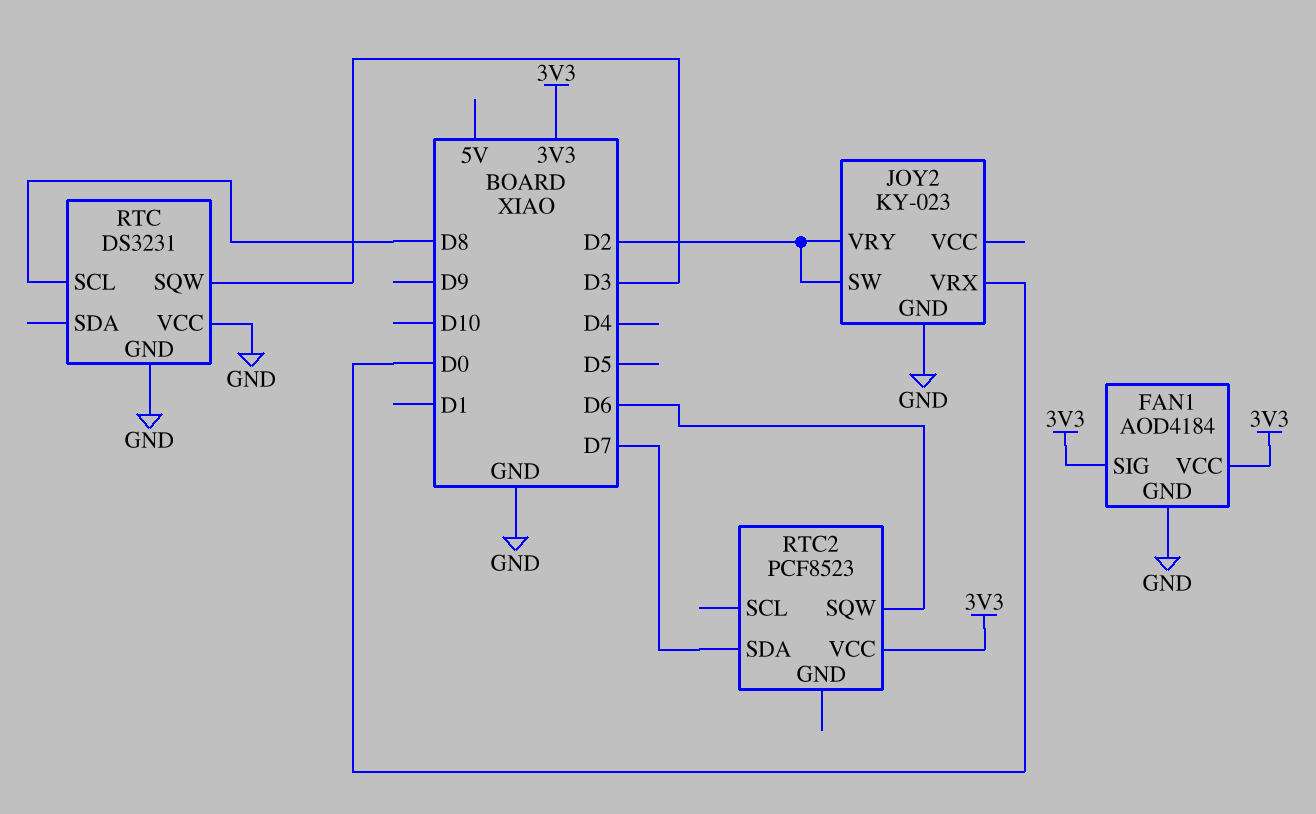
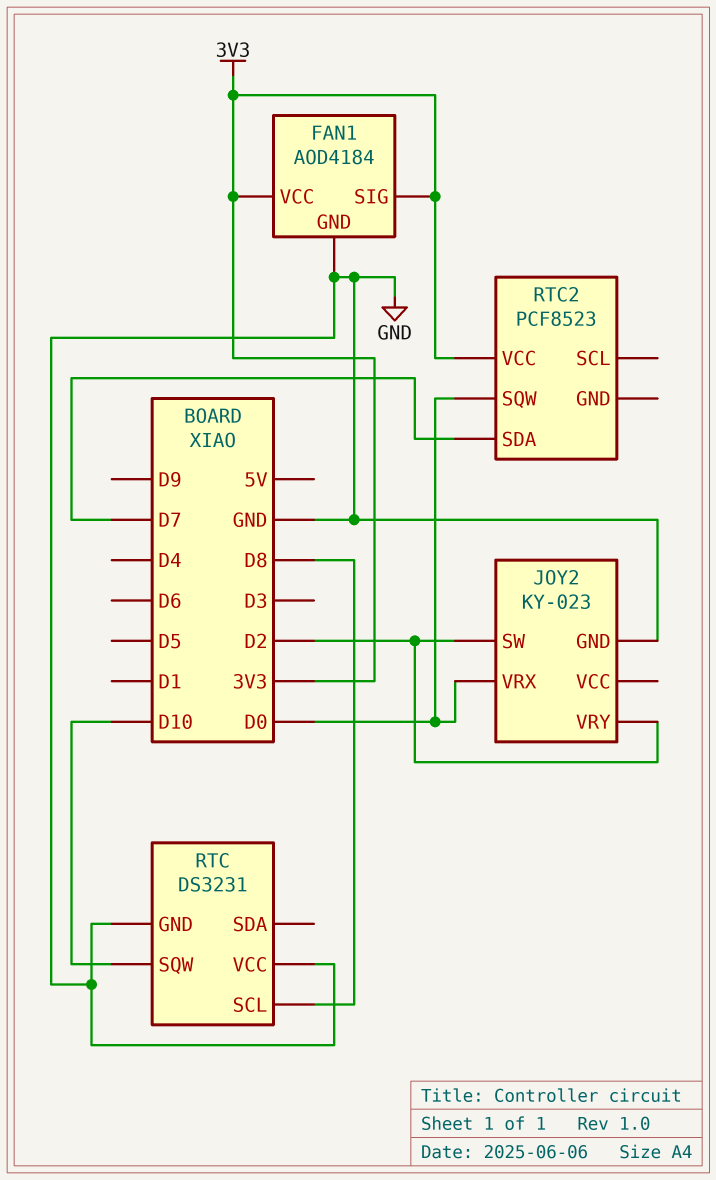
RTC pin SQW: D3 -> D10
RTC2 pin SQW: D6 -> D0

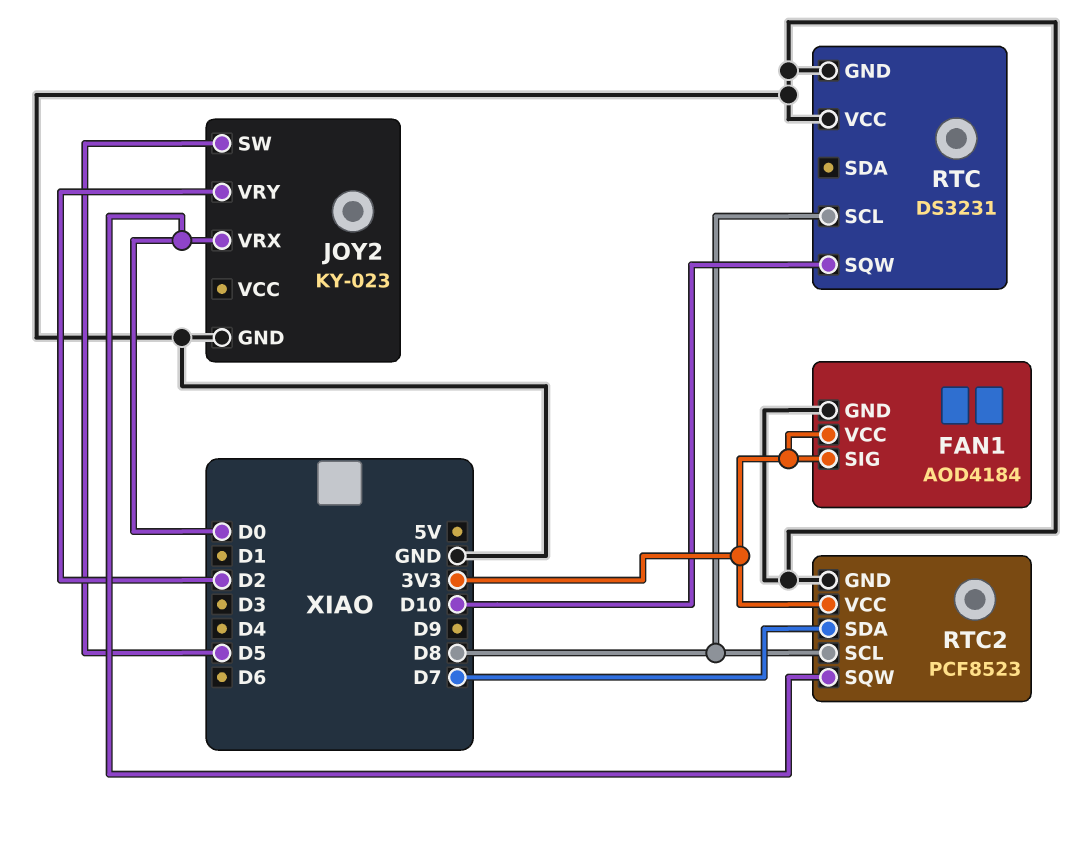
JOY2 pin SW: D2 -> D5
RTC2 pin GND: none -> GND
RTC2 pin SCL: none -> D8

